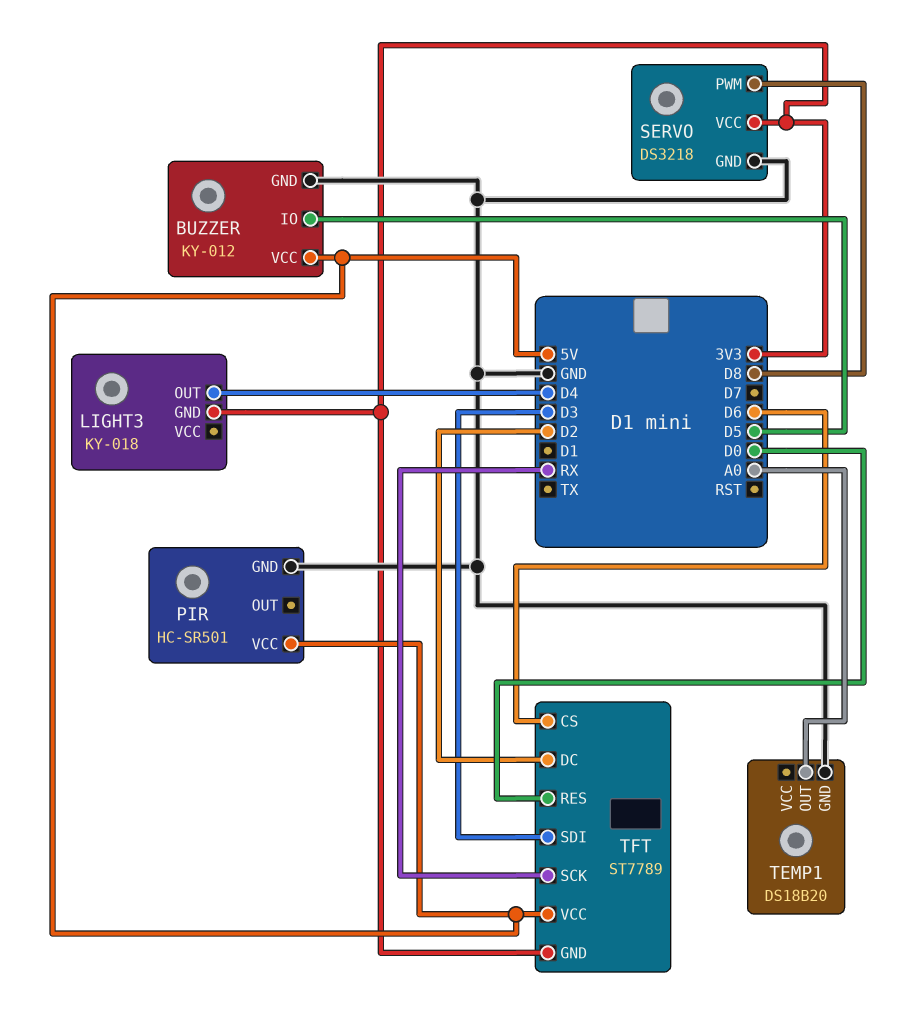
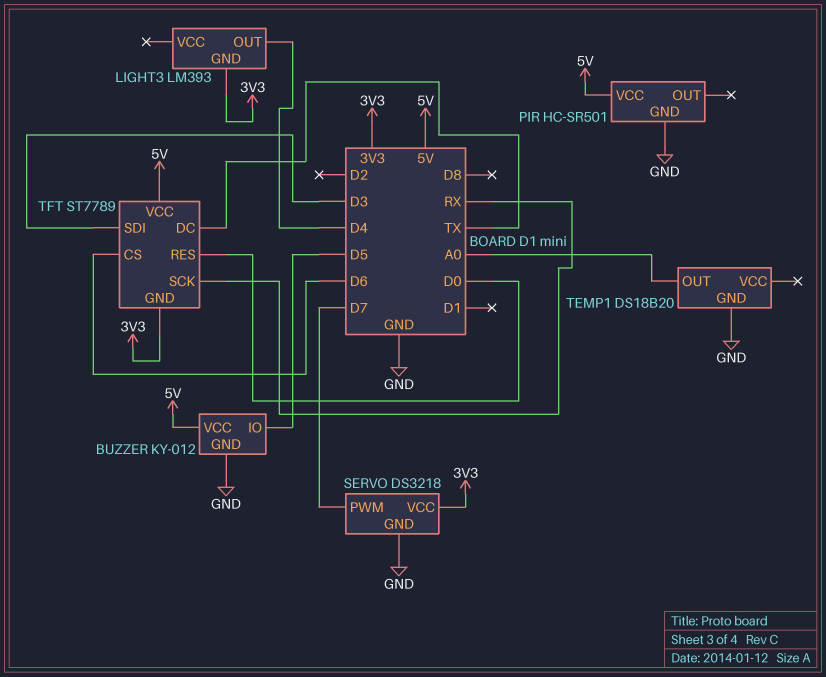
LIGHT3: KY-018 -> LM393
SERVO pin PWM: D8 -> D7
TFT pin DC: D2 -> TX

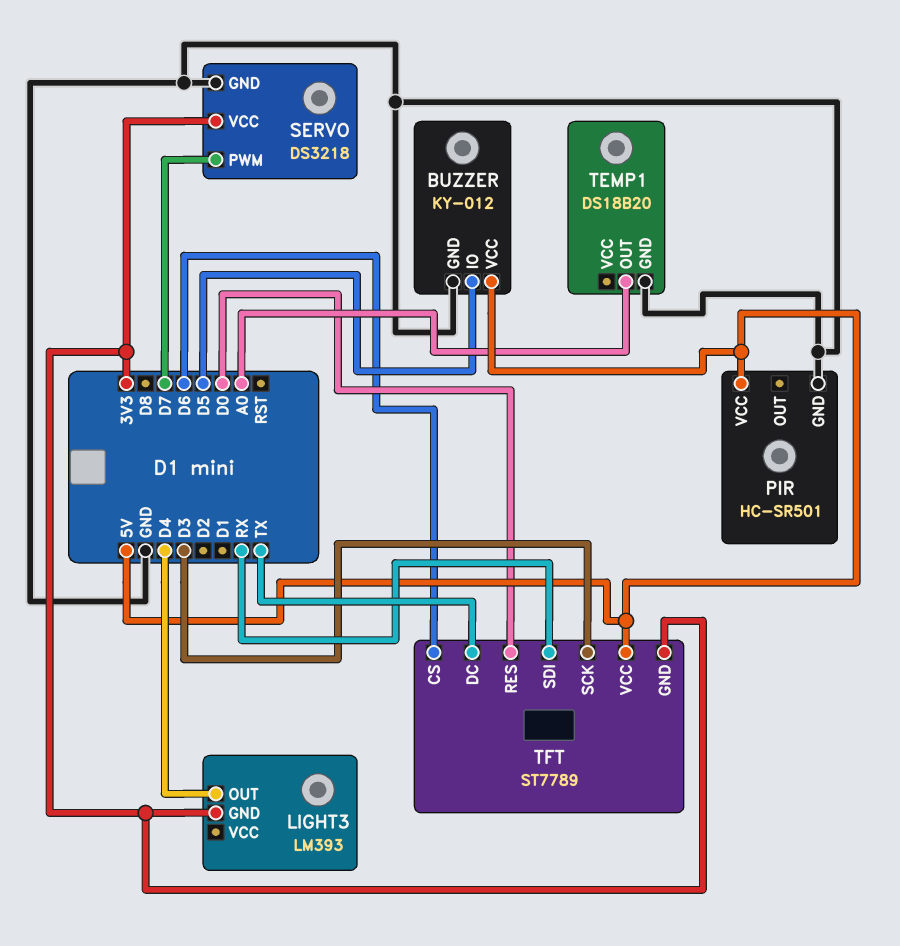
TFT pin SCK: RX -> D3
TFT pin SDI: D3 -> RX

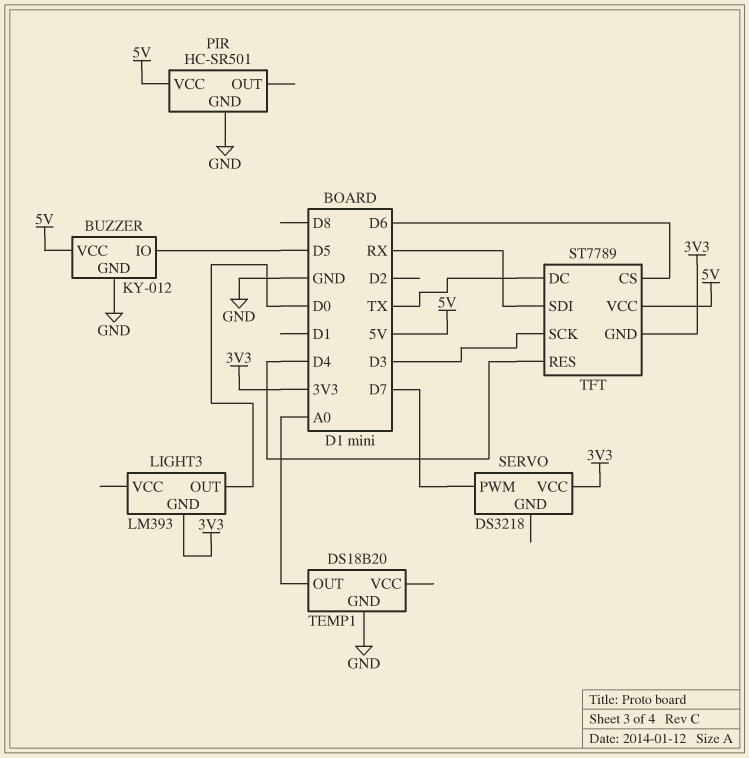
LIGHT3 pin OUT: D4 -> D0
SERVO pin GND: GND -> none
TFT pin RES: D0 -> D4

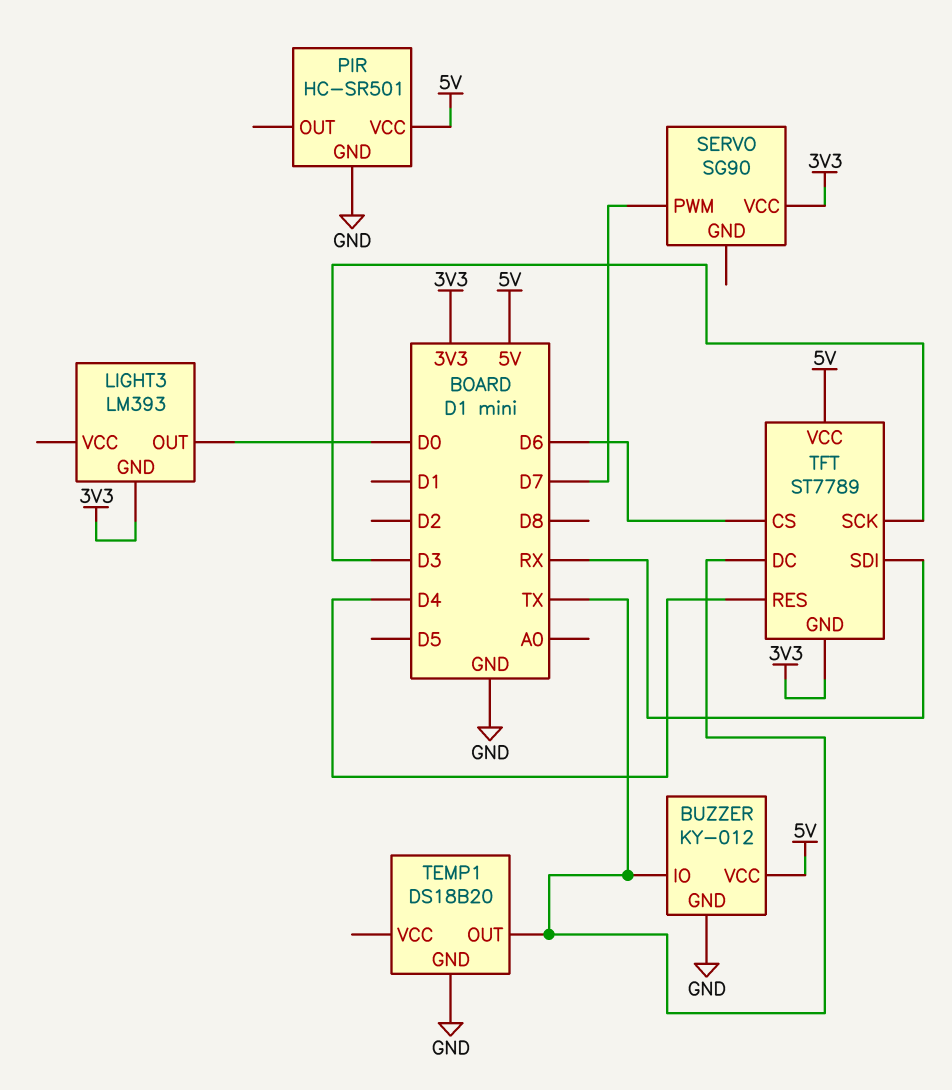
BUZZER pin IO: D5 -> TX
SERVO: DS3218 -> SG90
TEMP1 pin OUT: A0 -> TX

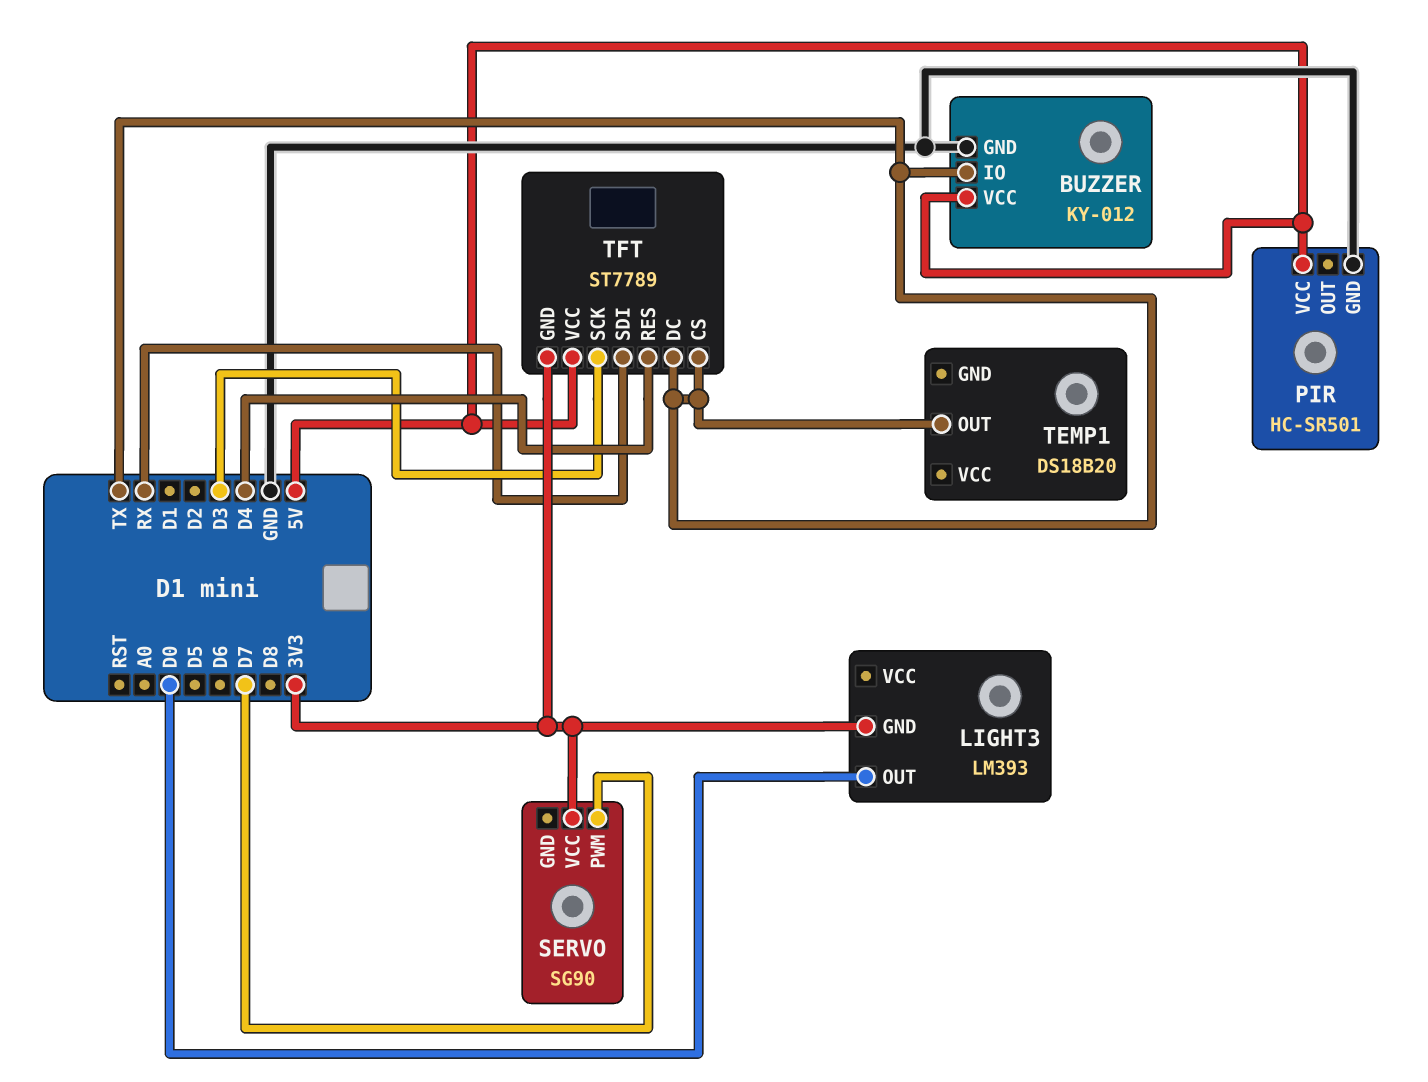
TEMP1 pin GND: GND -> none
TFT pin CS: D6 -> TX

